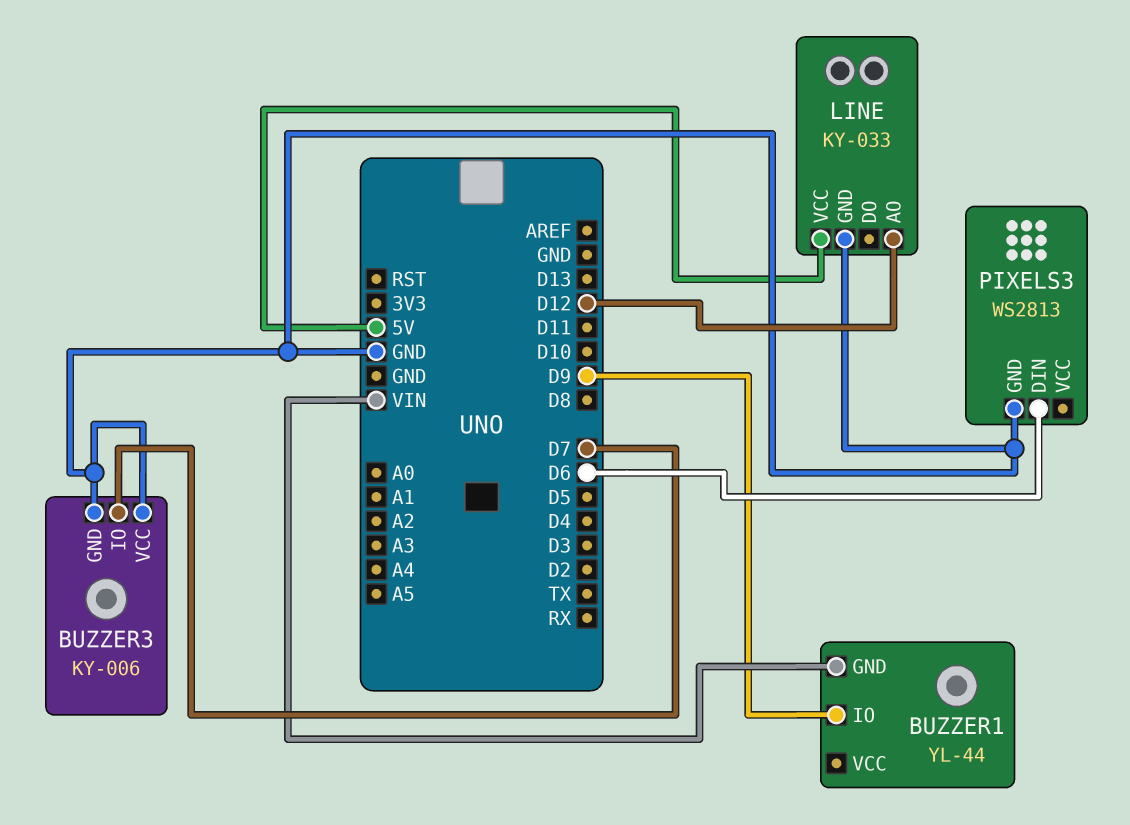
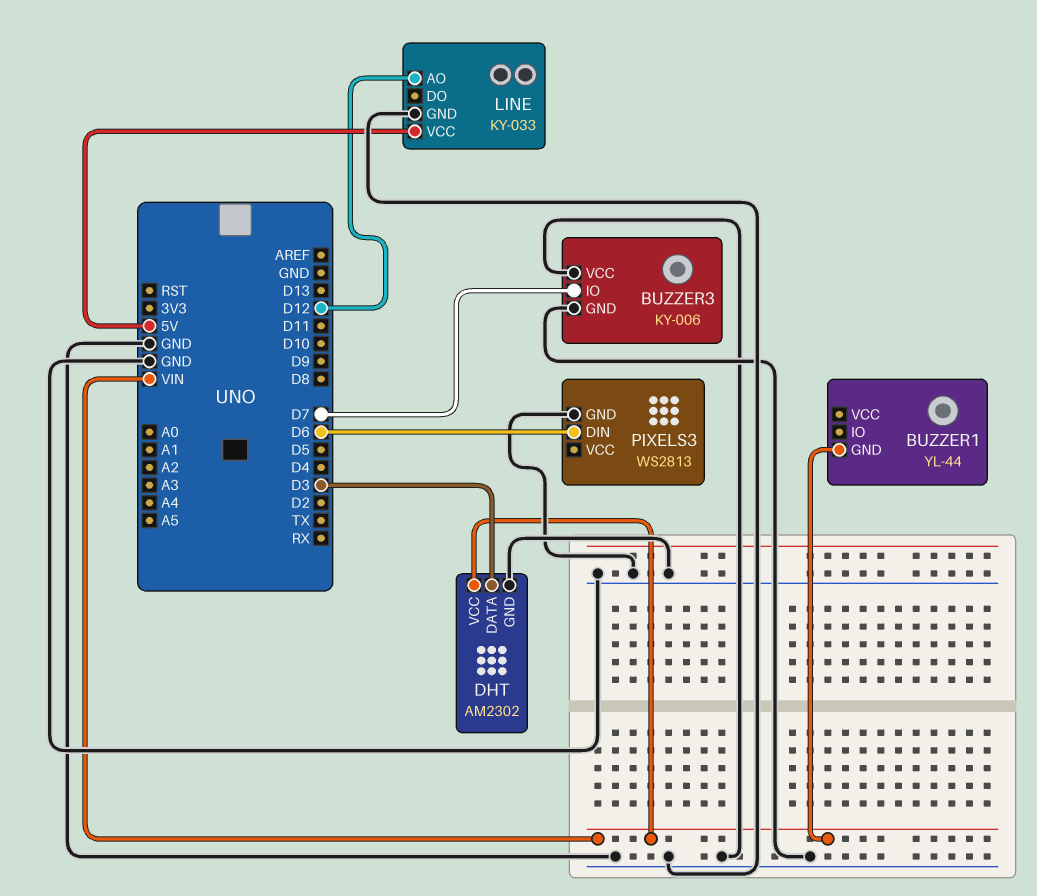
BUZZER1 pin IO: D9 -> none
DHT: none -> AM2302
DHT pin DATA: none -> D3
DHT pin GND: none -> GND
DHT pin VCC: none -> VIN

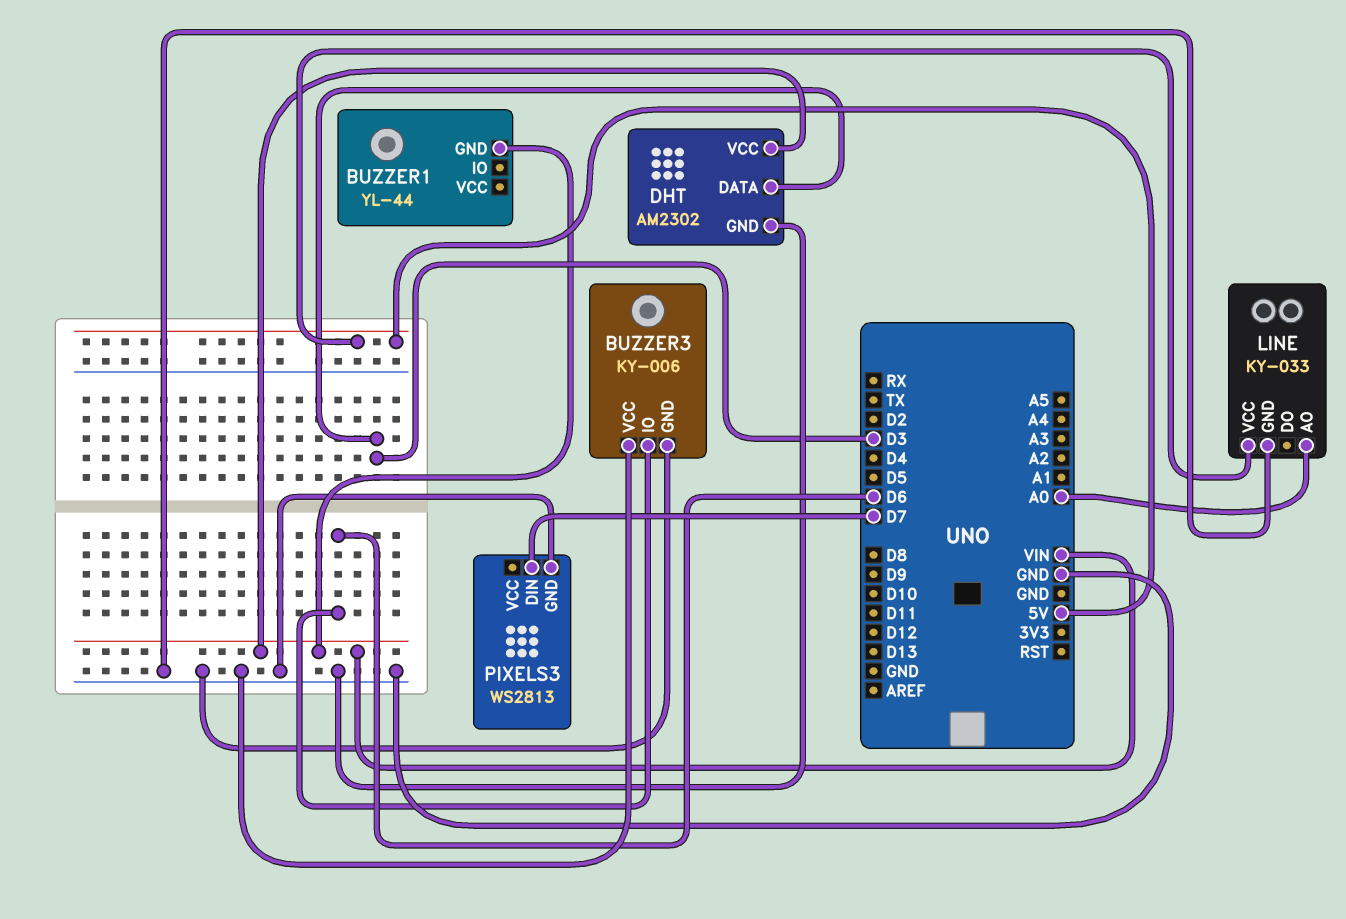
BUZZER3 pin IO: D7 -> D6
LINE pin AO: D12 -> A0
PIXELS3 pin DIN: D6 -> D7

